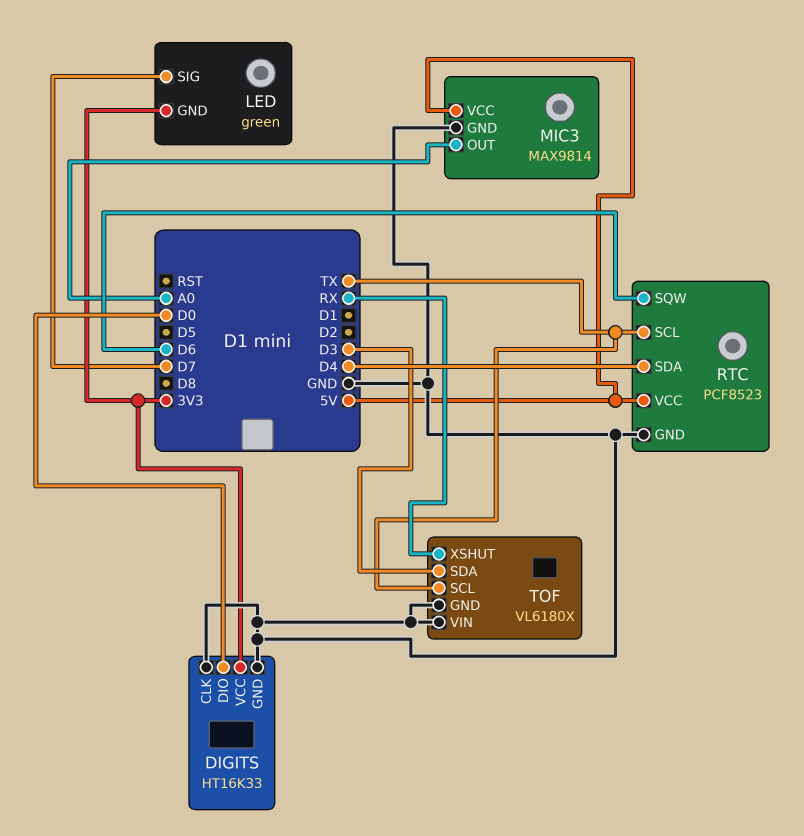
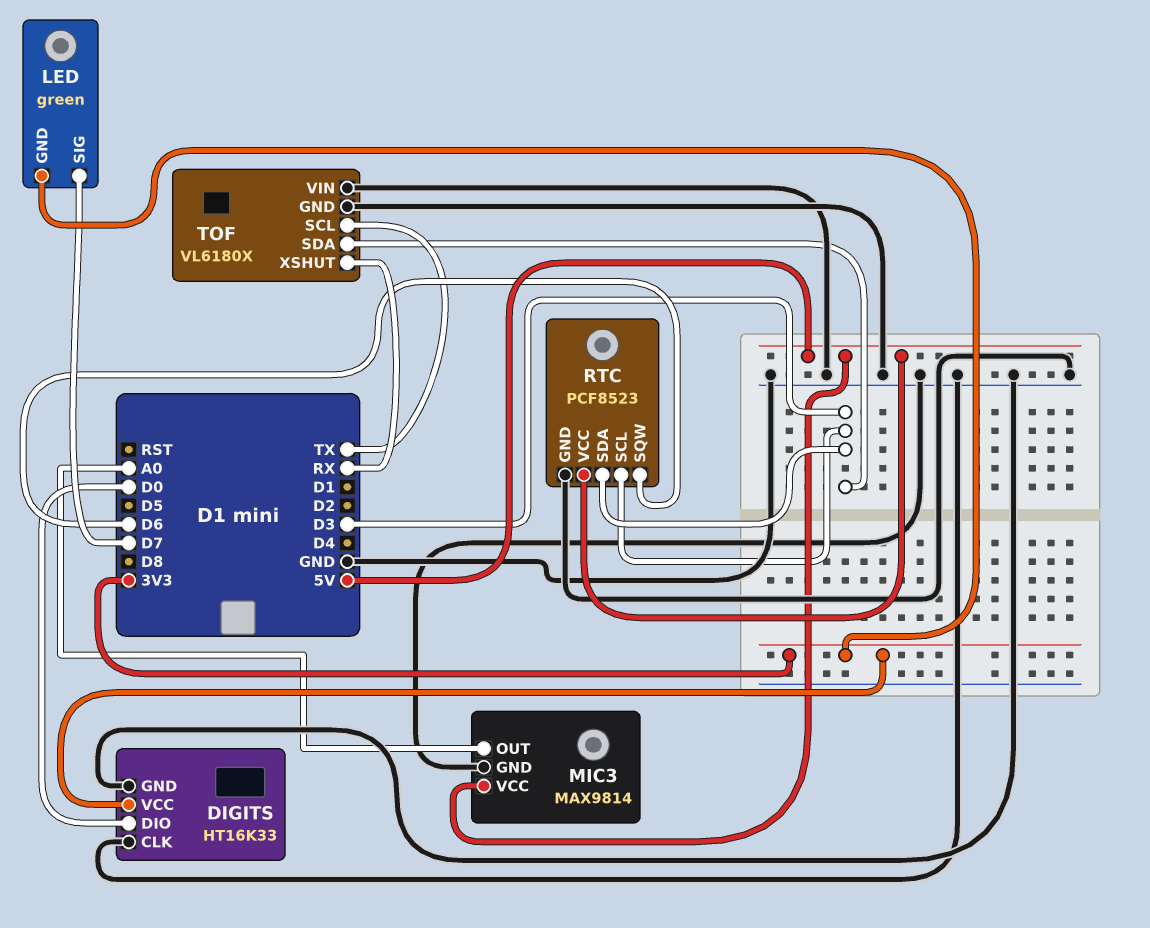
RTC pin SCL: TX -> D3
RTC pin SDA: D4 -> D3

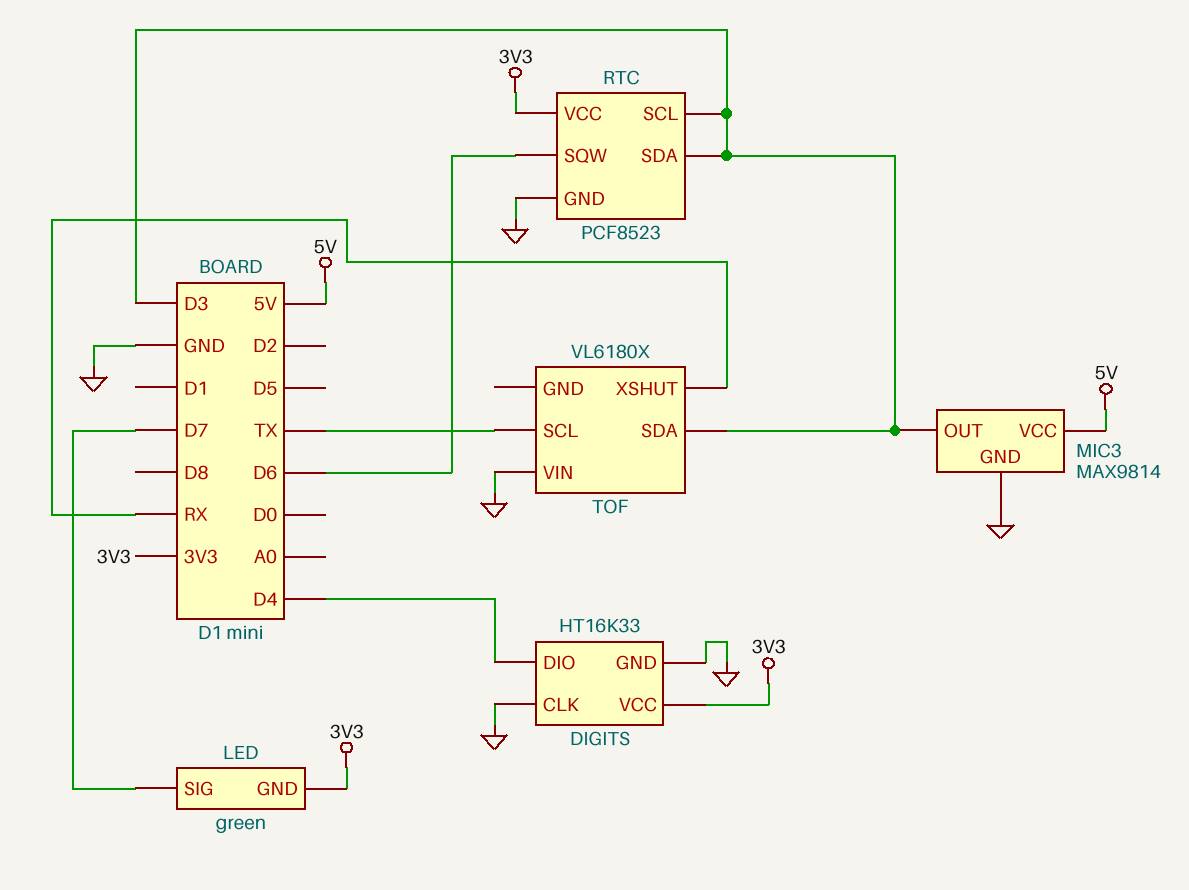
DIGITS pin DIO: D0 -> D4
MIC3 pin OUT: A0 -> D3
RTC pin VCC: 5V -> 3V3
TOF pin GND: GND -> none

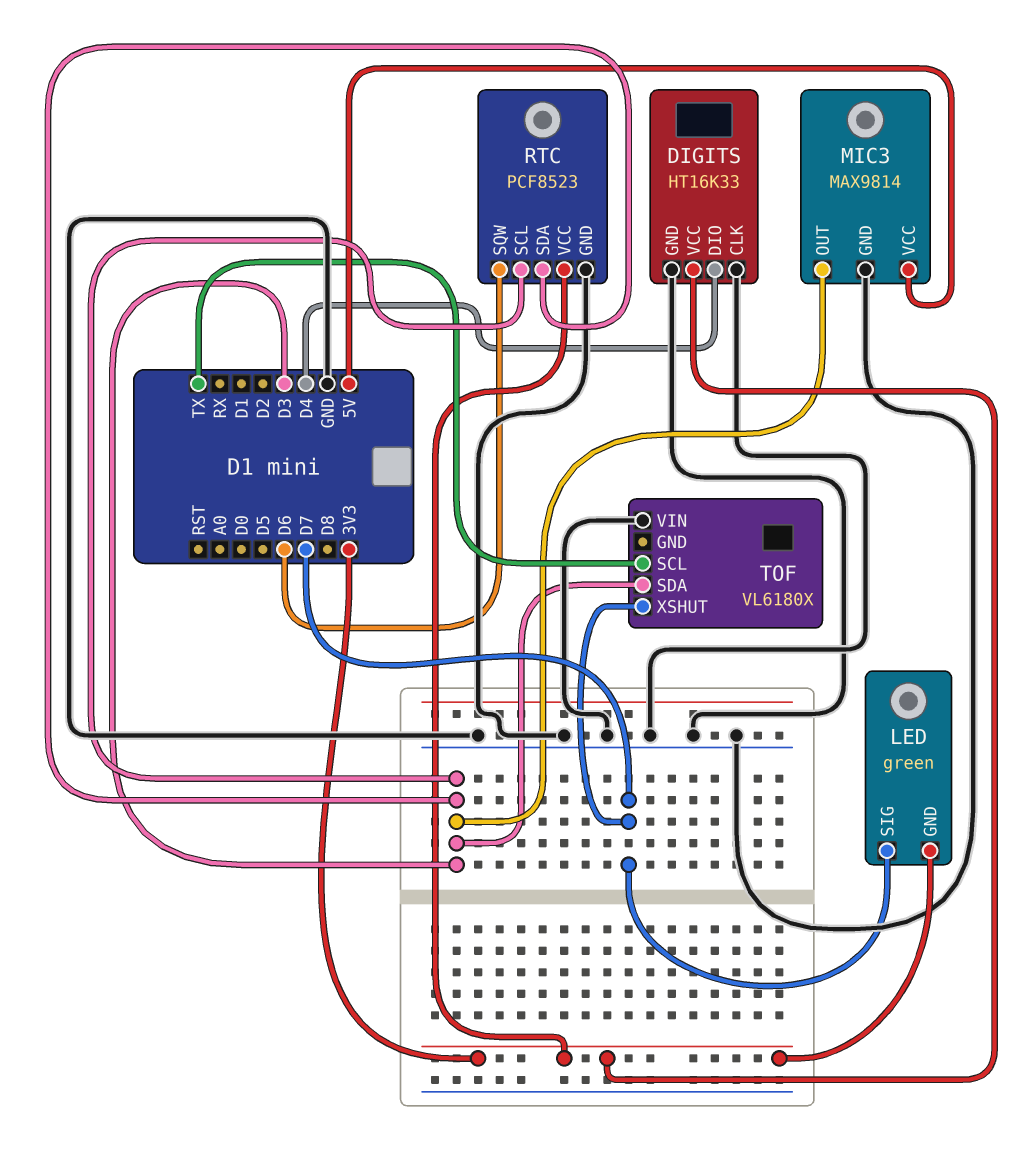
TOF pin XSHUT: RX -> D7

